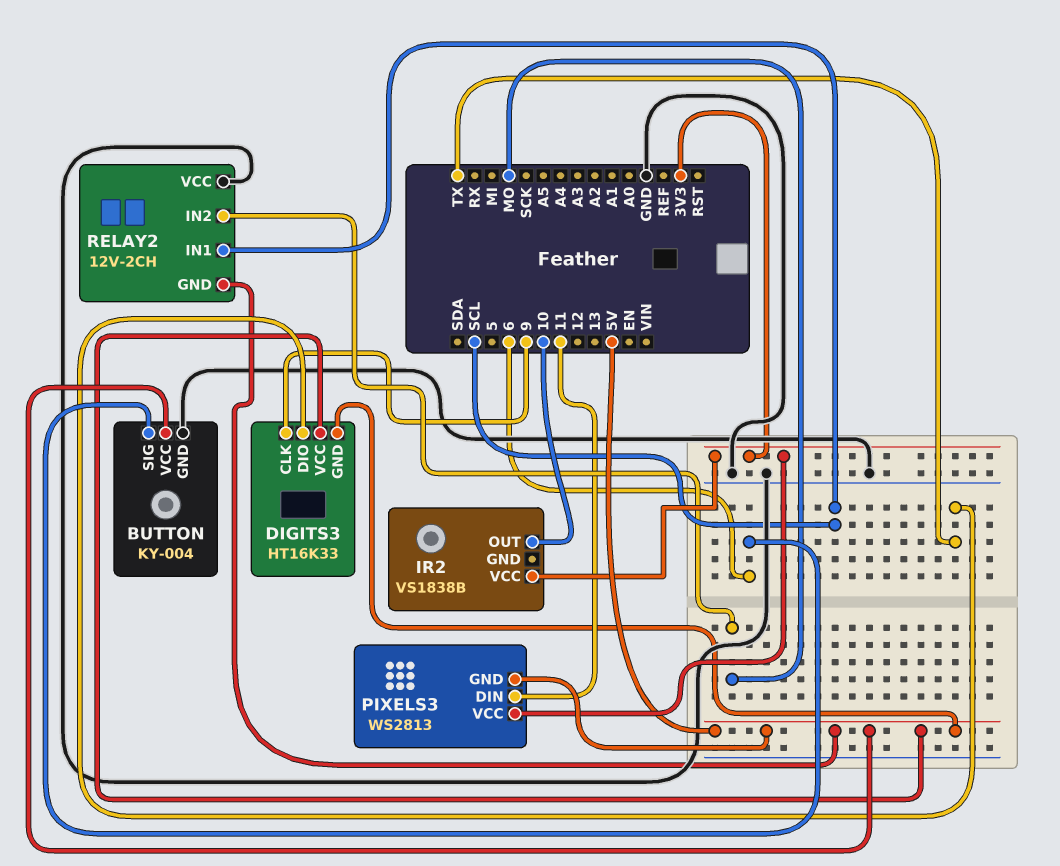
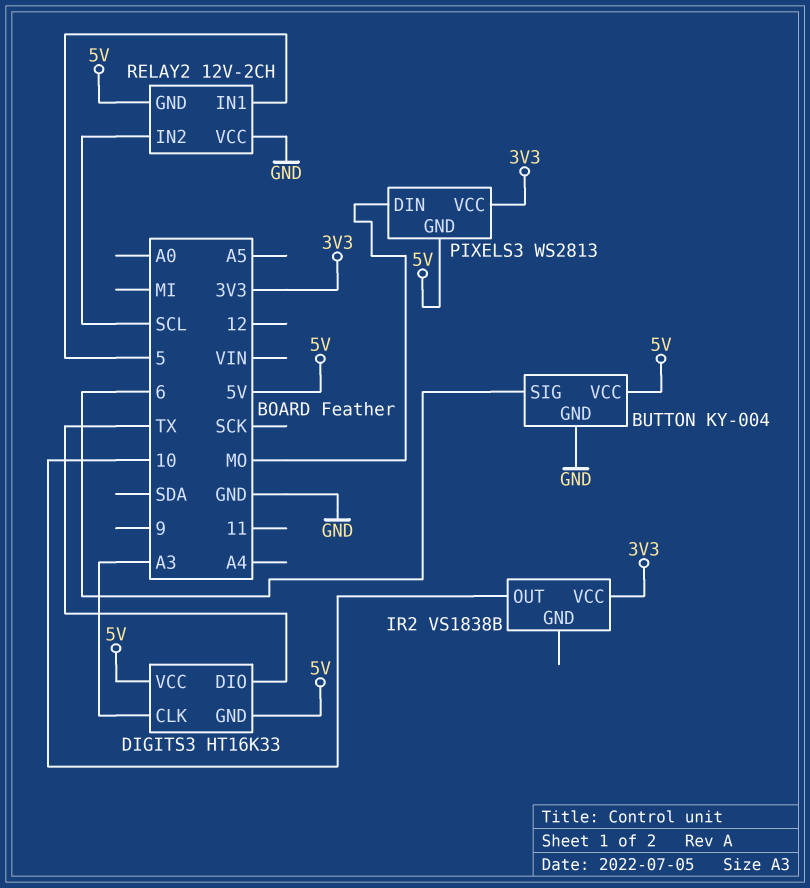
DIGITS3 pin CLK: 9 -> A3
PIXELS3 pin DIN: 11 -> MO
RELAY2 pin IN1: SCL -> 5
RELAY2 pin IN2: MO -> SCL

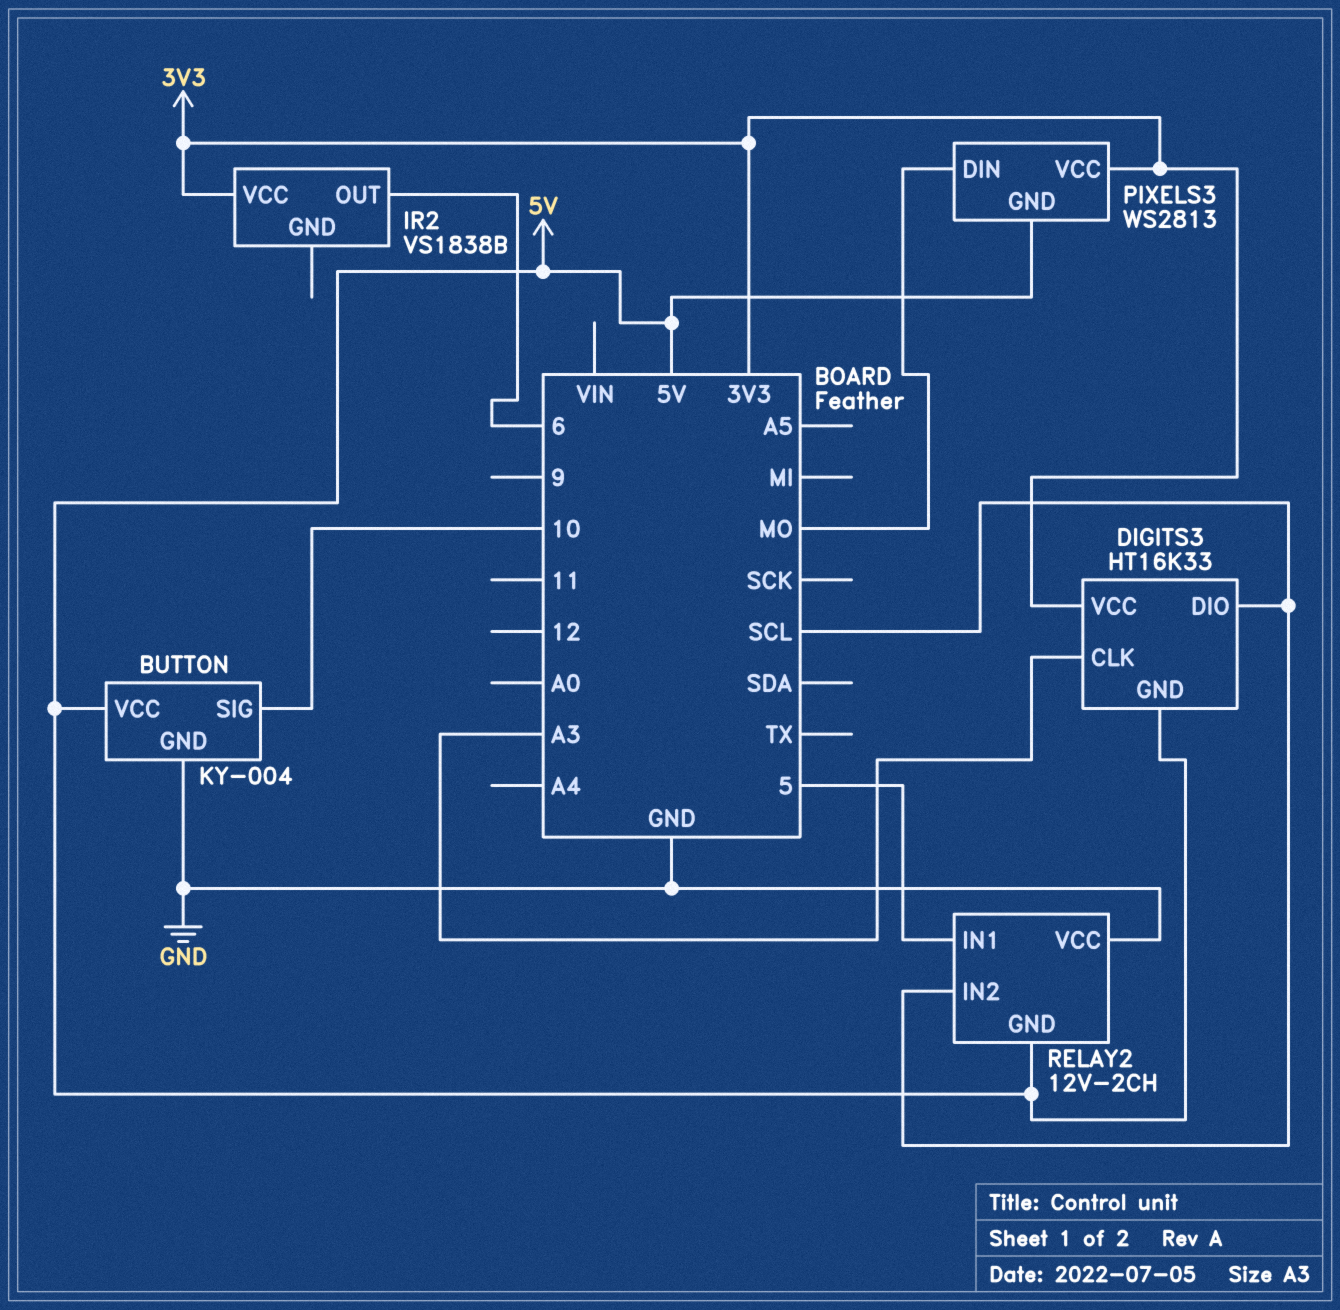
BUTTON pin SIG: 6 -> 10
DIGITS3 pin DIO: TX -> SCL
DIGITS3 pin VCC: 5V -> 3V3
IR2 pin OUT: 10 -> 6

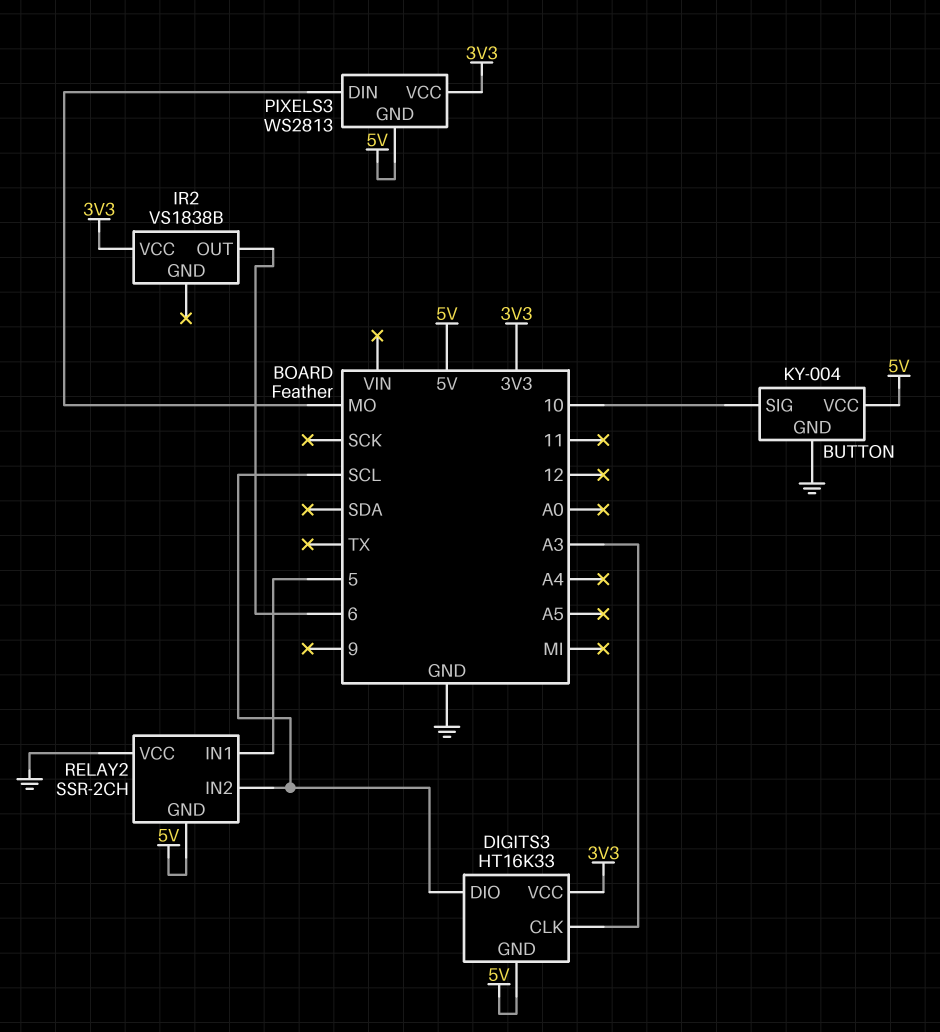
RELAY2: 12V-2CH -> SSR-2CH

